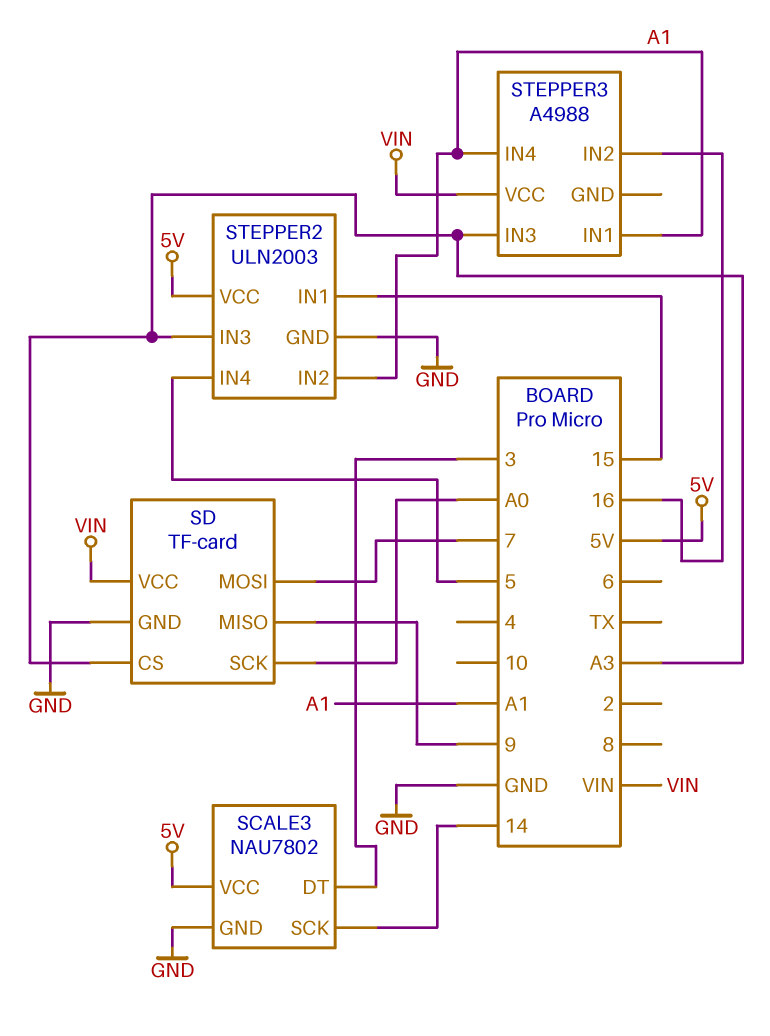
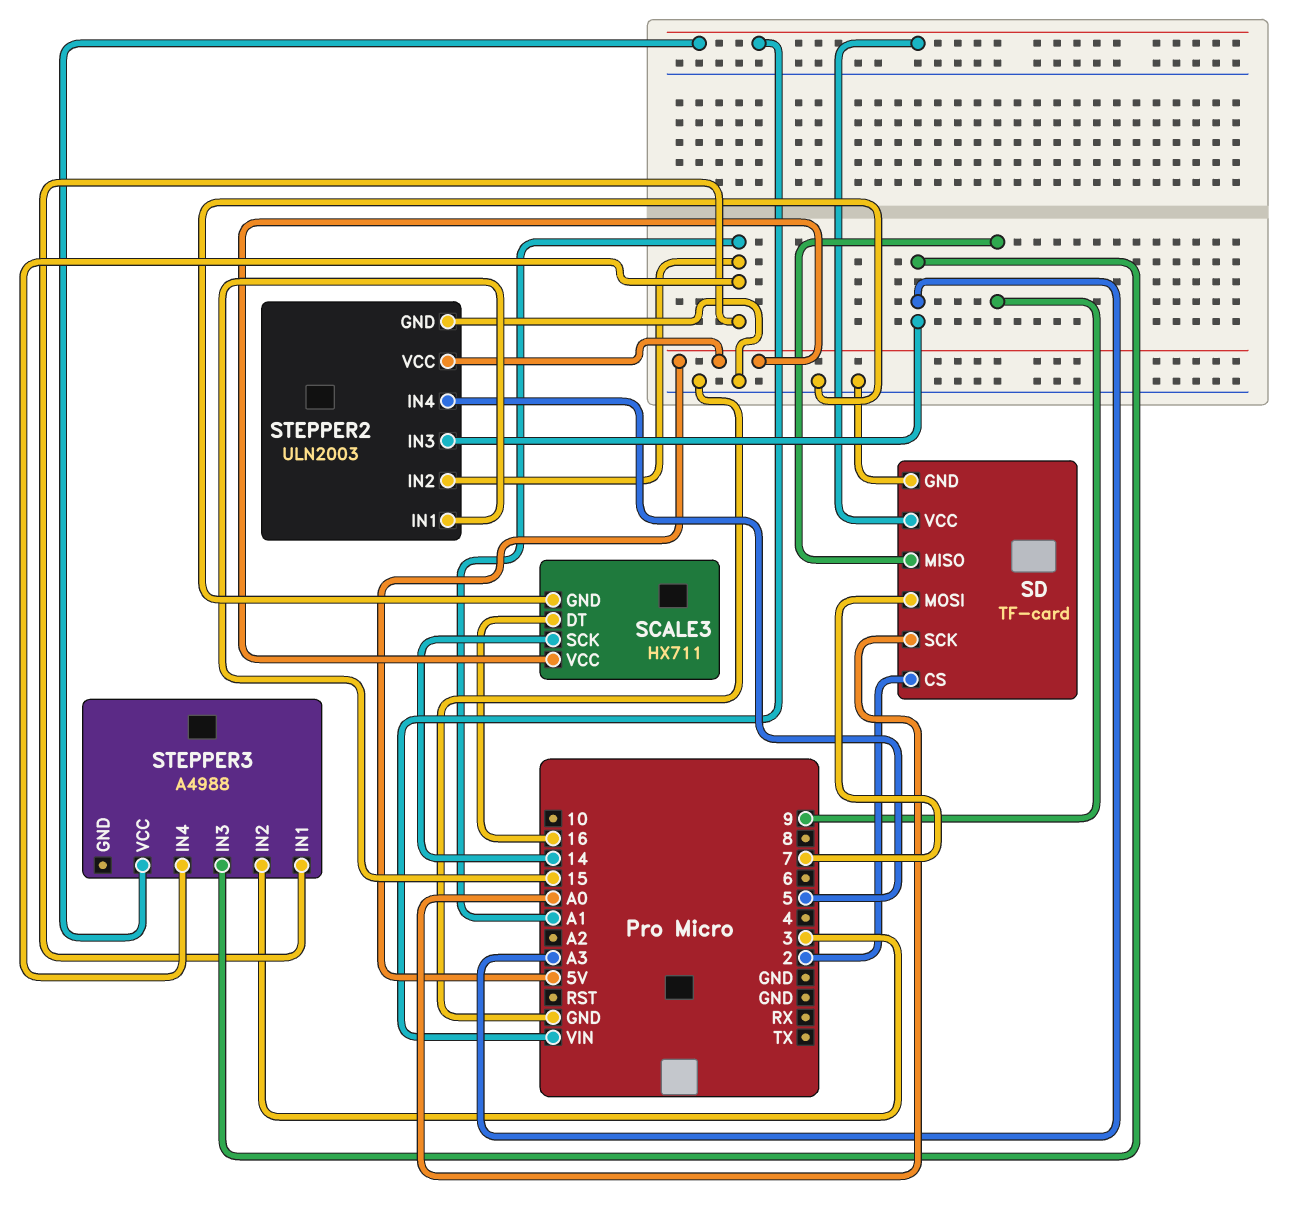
SCALE3: NAU7802 -> HX711
SCALE3 pin DT: 3 -> 16
SD pin CS: A3 -> 2
STEPPER3 pin IN2: 16 -> 3

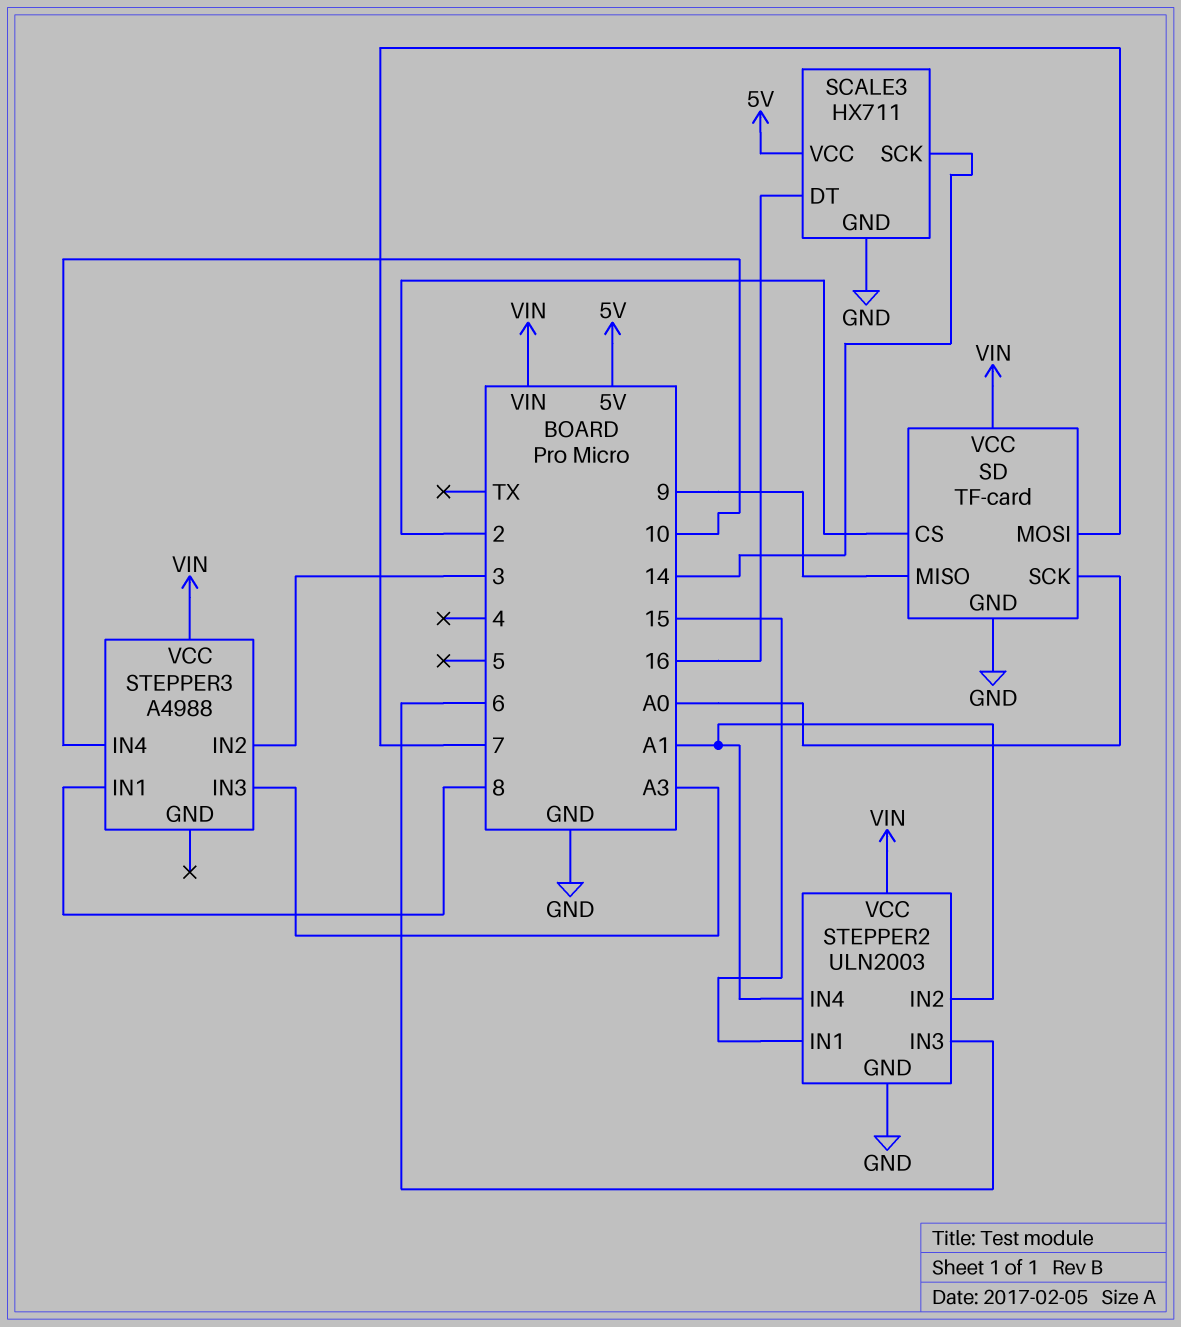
STEPPER2 pin IN3: A3 -> 6
STEPPER2 pin IN4: 5 -> A1
STEPPER2 pin VCC: 5V -> VIN
STEPPER3 pin IN1: A1 -> 8
STEPPER3 pin IN4: A1 -> 10

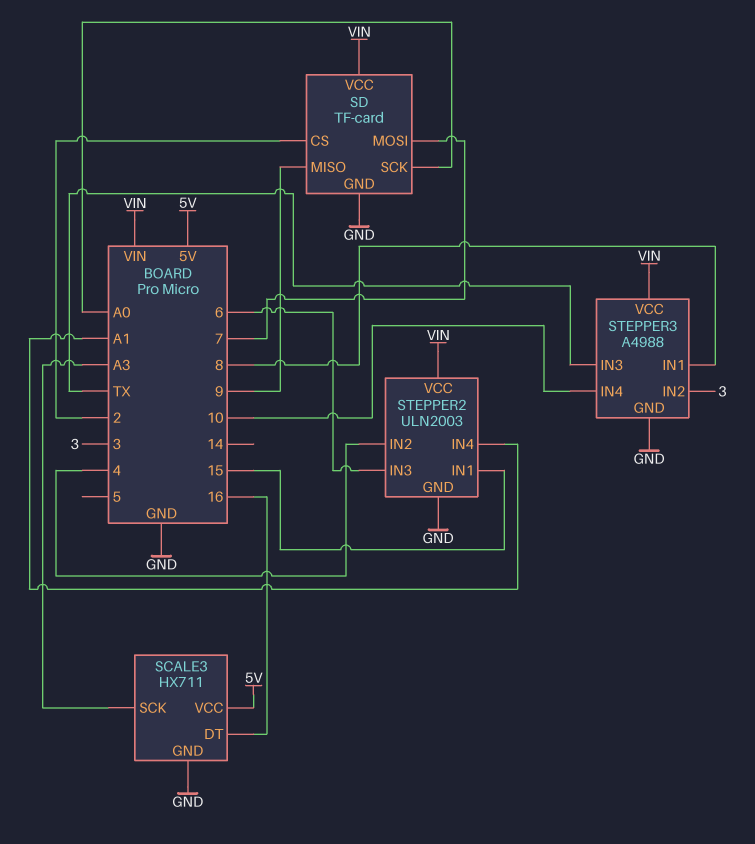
SCALE3 pin SCK: 14 -> A3
STEPPER2 pin IN2: A1 -> 4
STEPPER3 pin GND: none -> GND
STEPPER3 pin IN3: A3 -> TX

